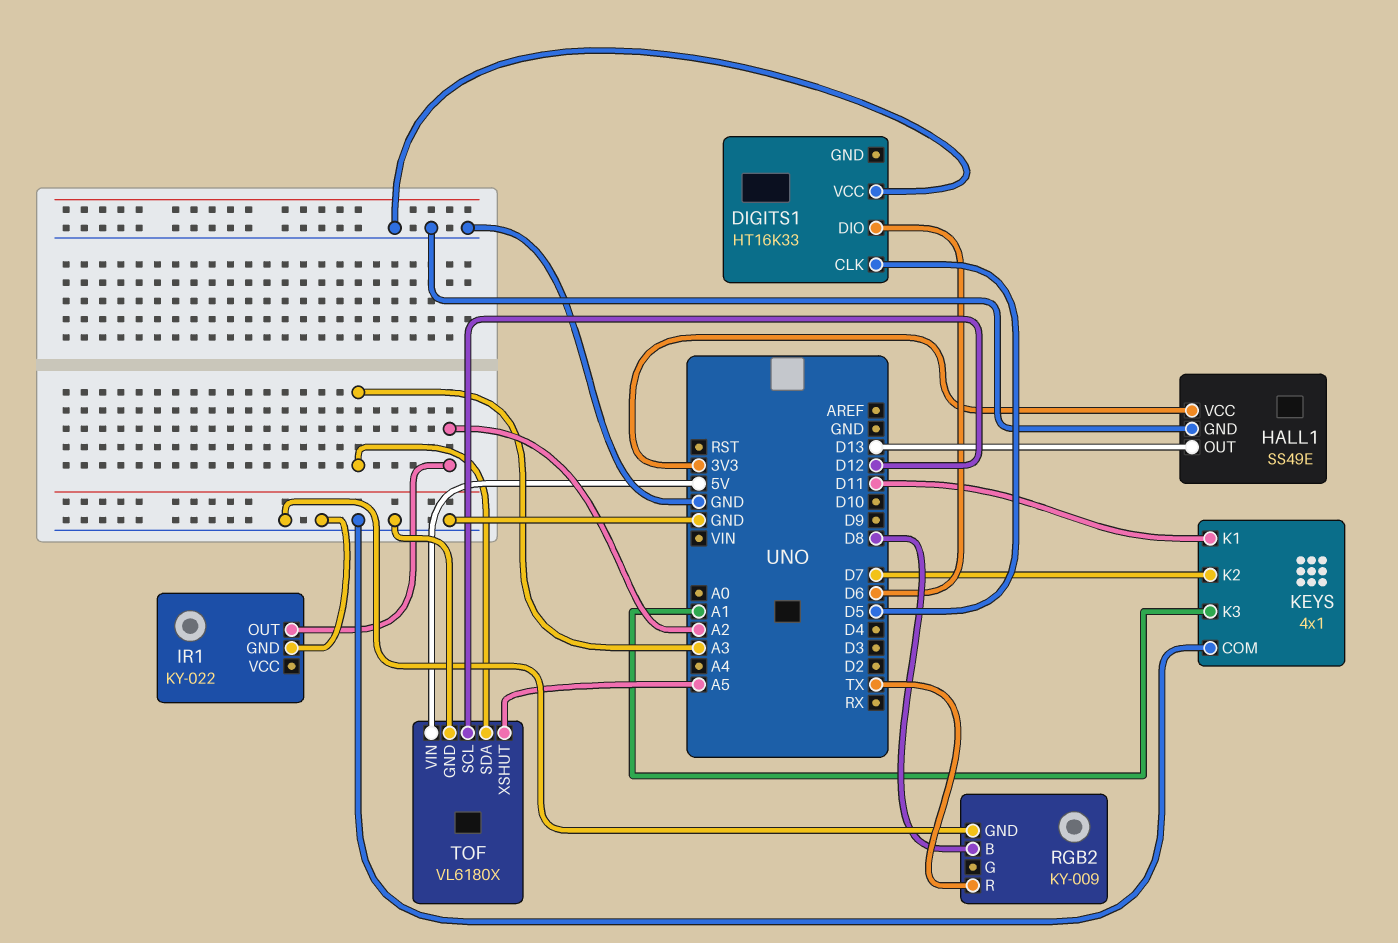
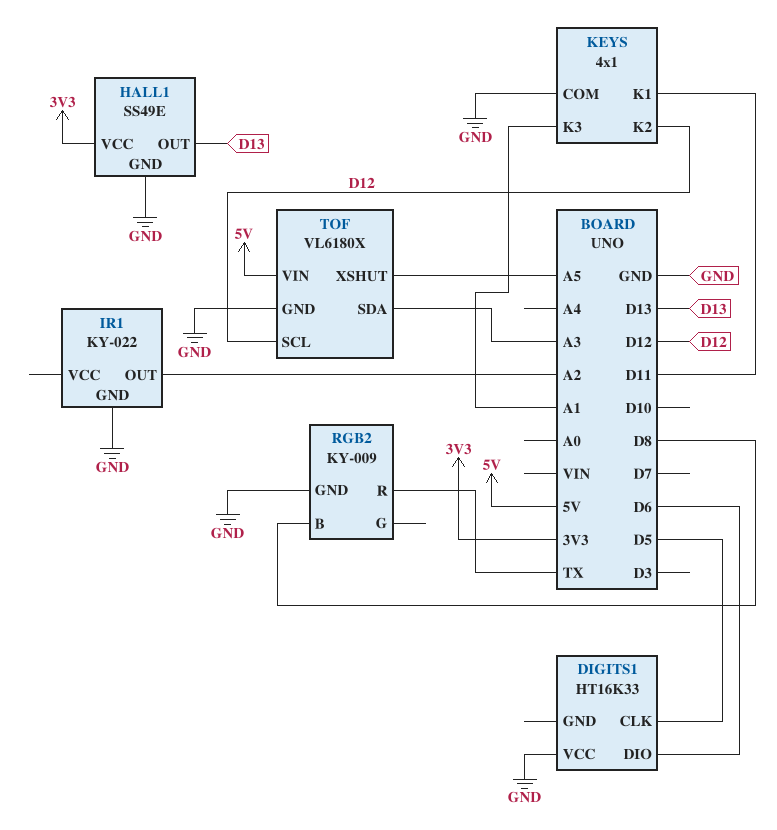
KEYS pin K2: D7 -> D12

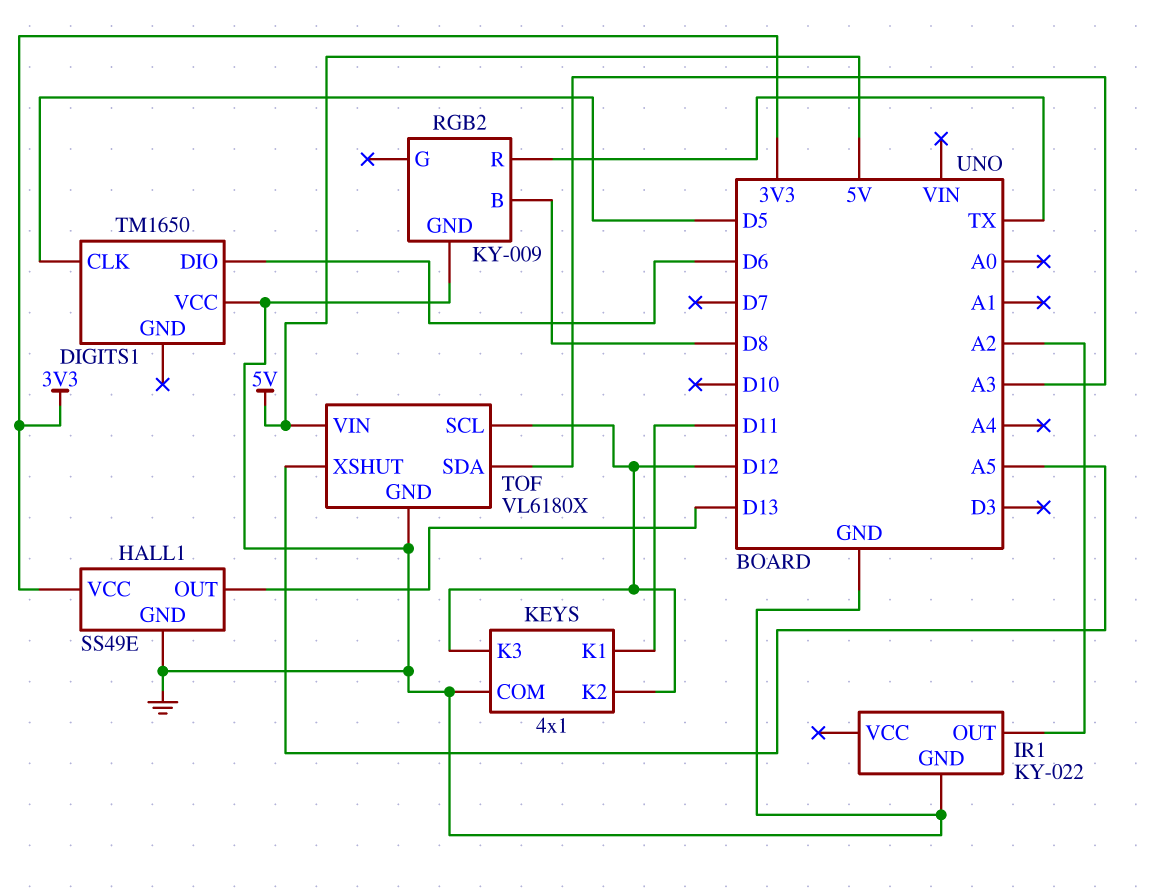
DIGITS1: HT16K33 -> TM1650
KEYS pin K3: A1 -> D12

